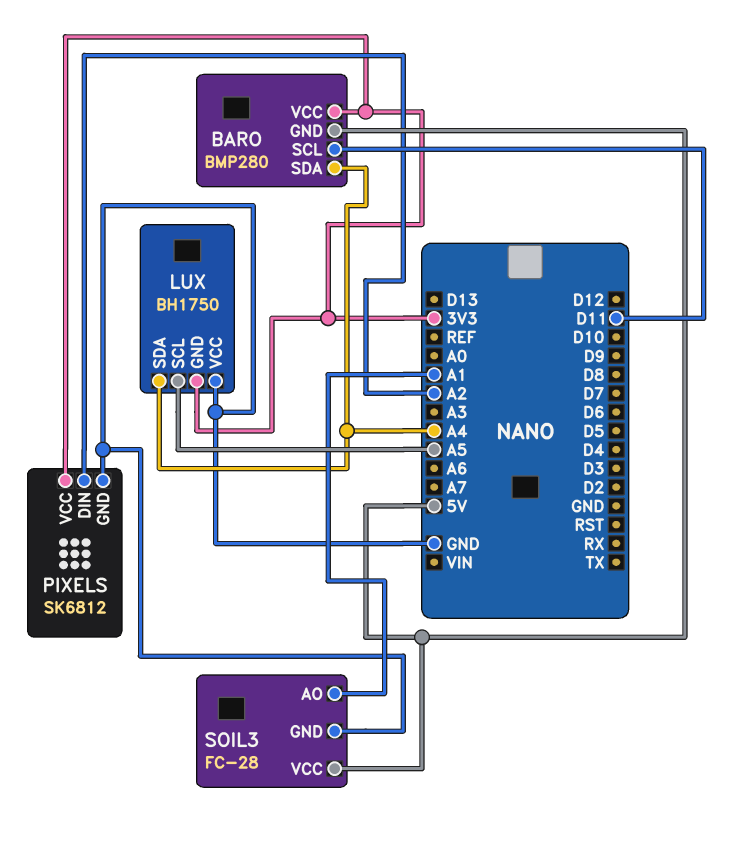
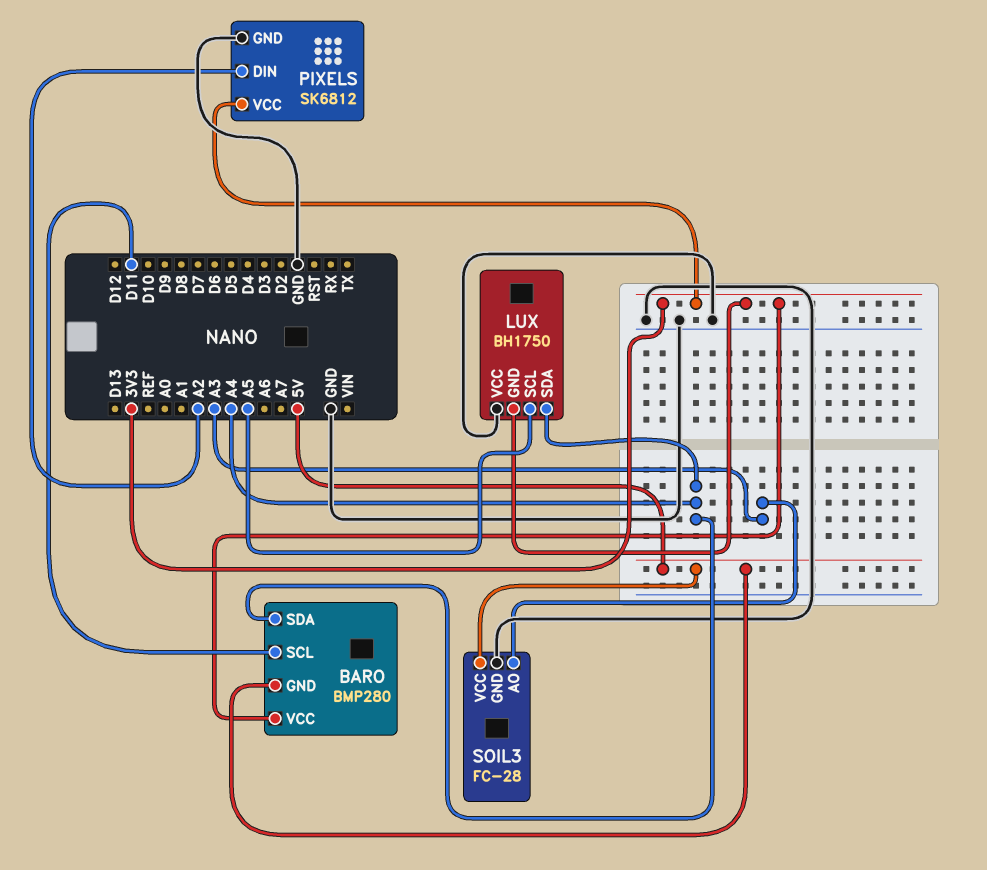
SOIL3 pin AO: A1 -> A3

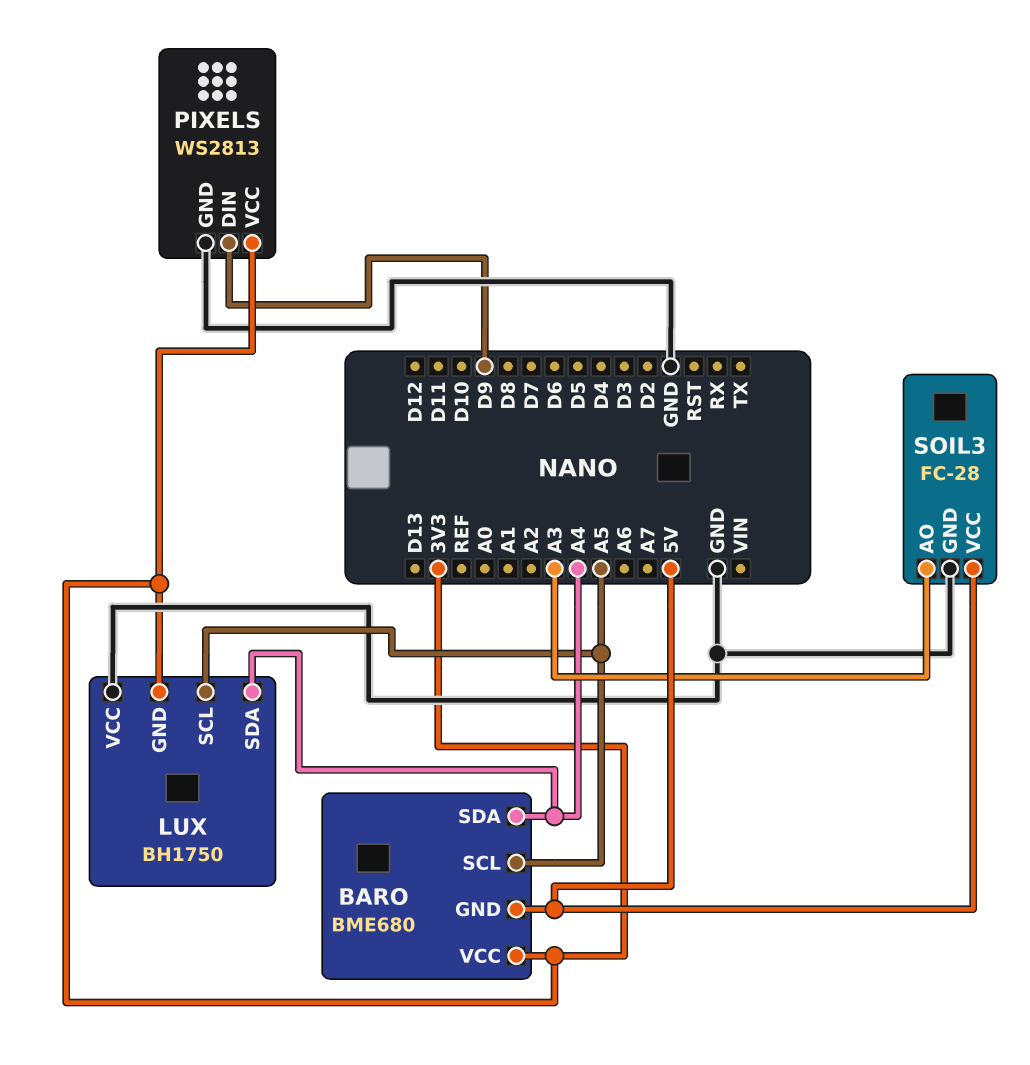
BARO: BMP280 -> BME680
BARO pin SCL: D11 -> A5
PIXELS: SK6812 -> WS2813
PIXELS pin DIN: A2 -> D9

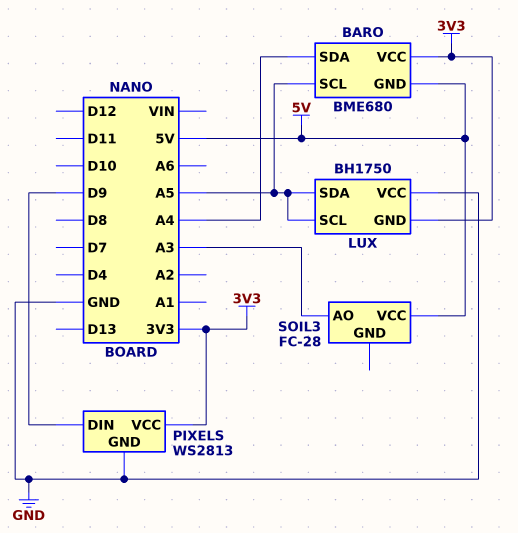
LUX pin SDA: A4 -> A5
SOIL3 pin GND: GND -> none

